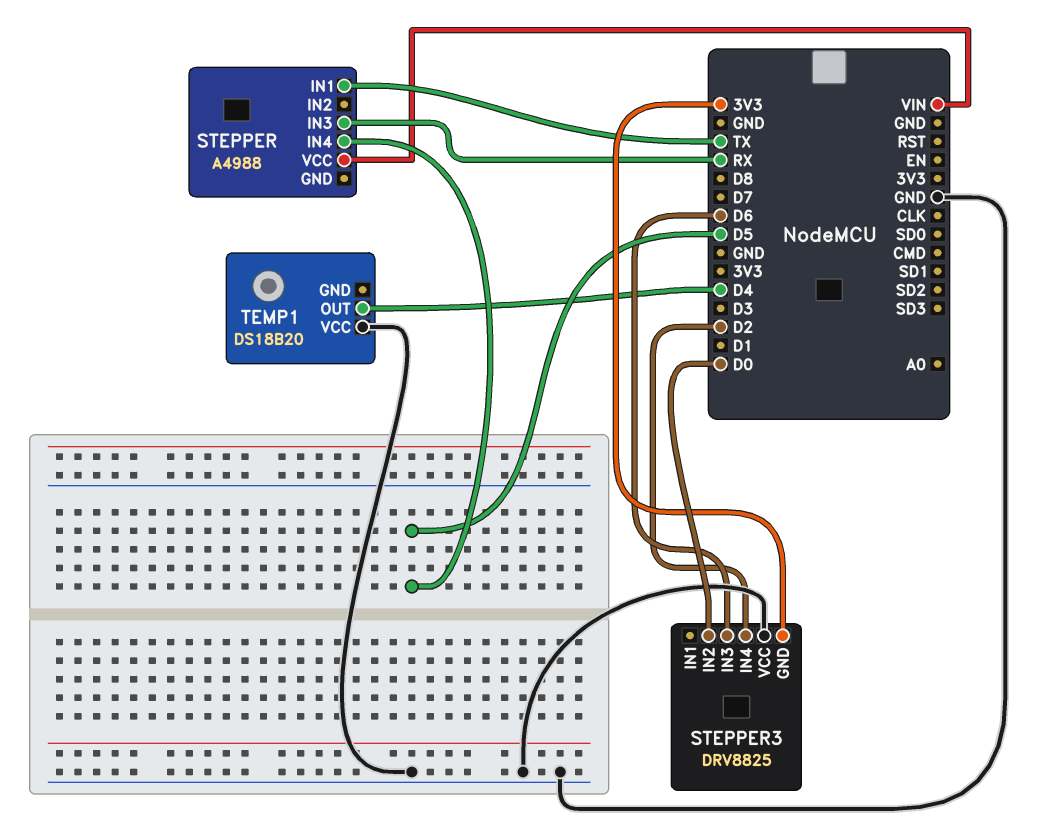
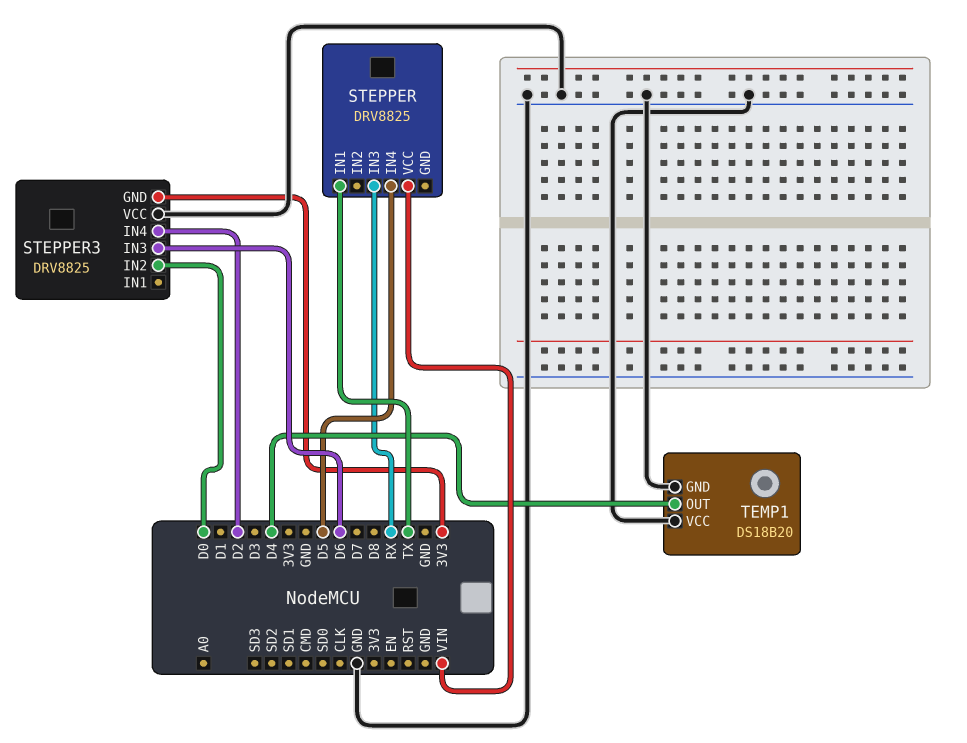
STEPPER: A4988 -> DRV8825
TEMP1 pin GND: none -> GND

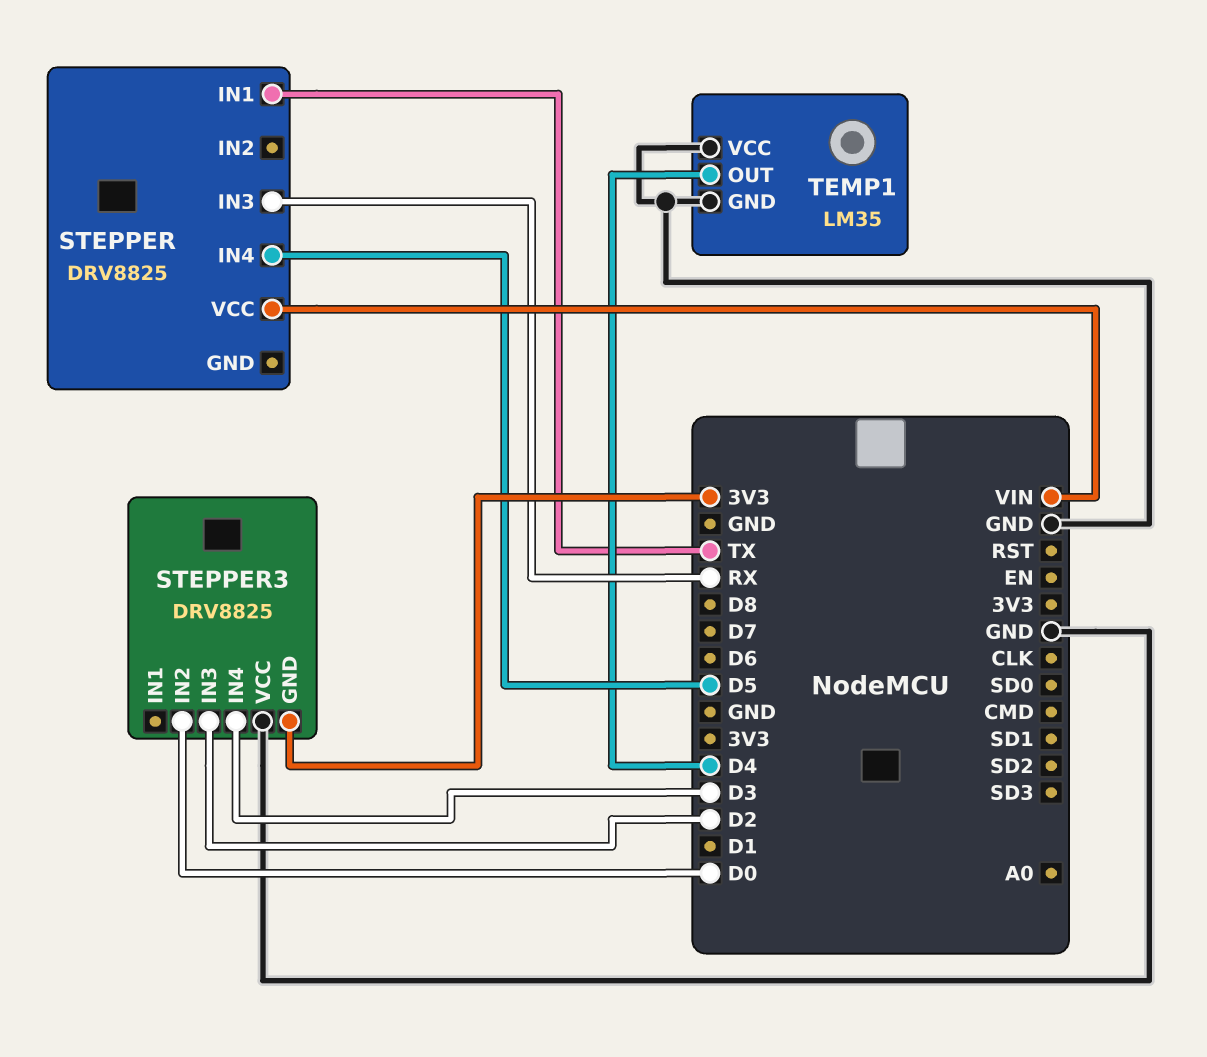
STEPPER3 pin IN3: D6 -> D2
STEPPER3 pin IN4: D2 -> D3
TEMP1: DS18B20 -> LM35

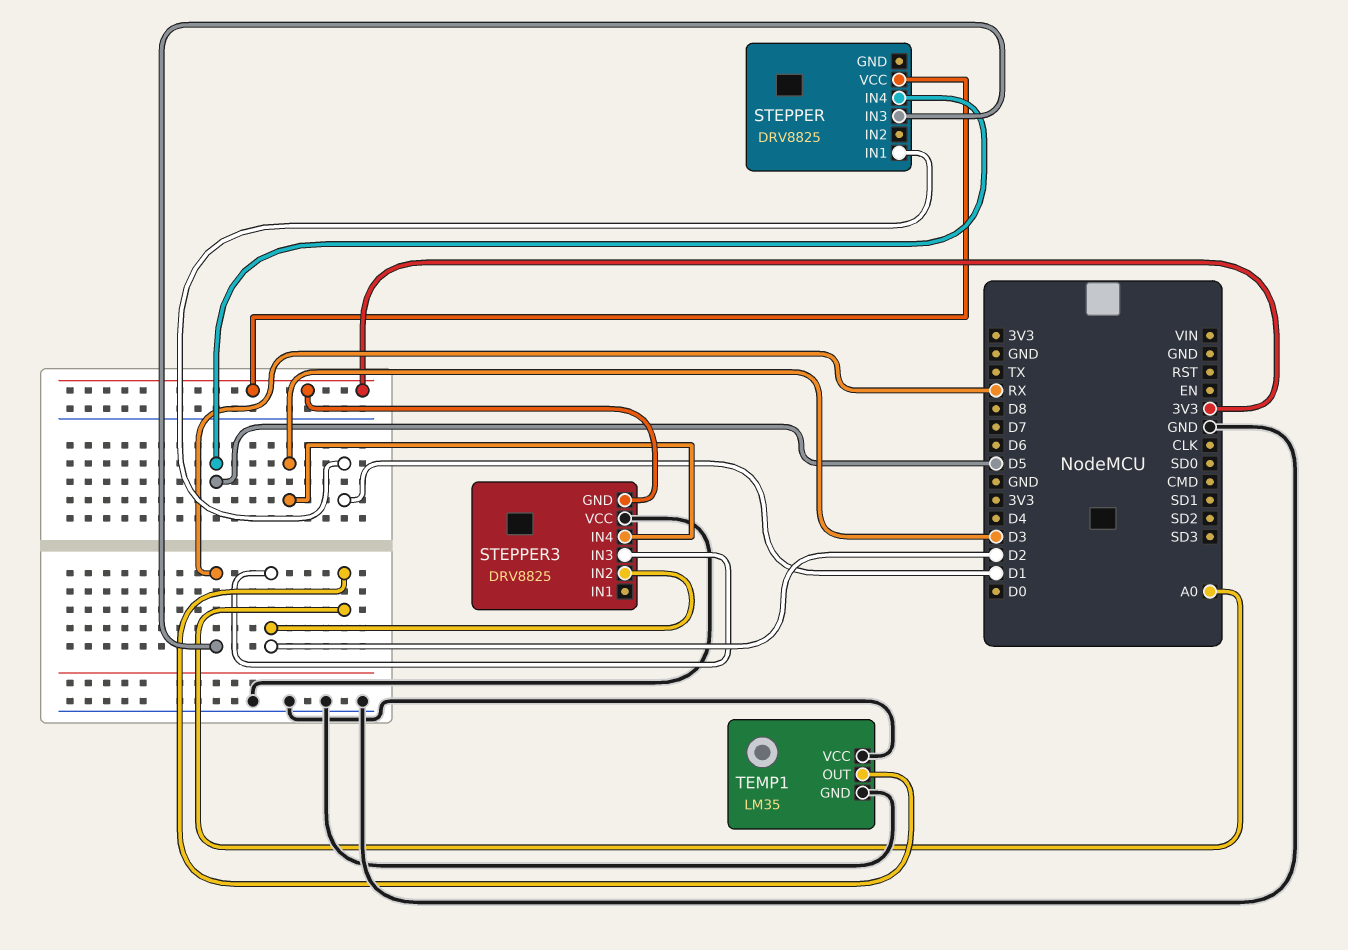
STEPPER pin IN1: TX -> D1
STEPPER pin VCC: VIN -> 3V3
STEPPER3 pin IN2: D0 -> D2
TEMP1 pin OUT: D4 -> A0

